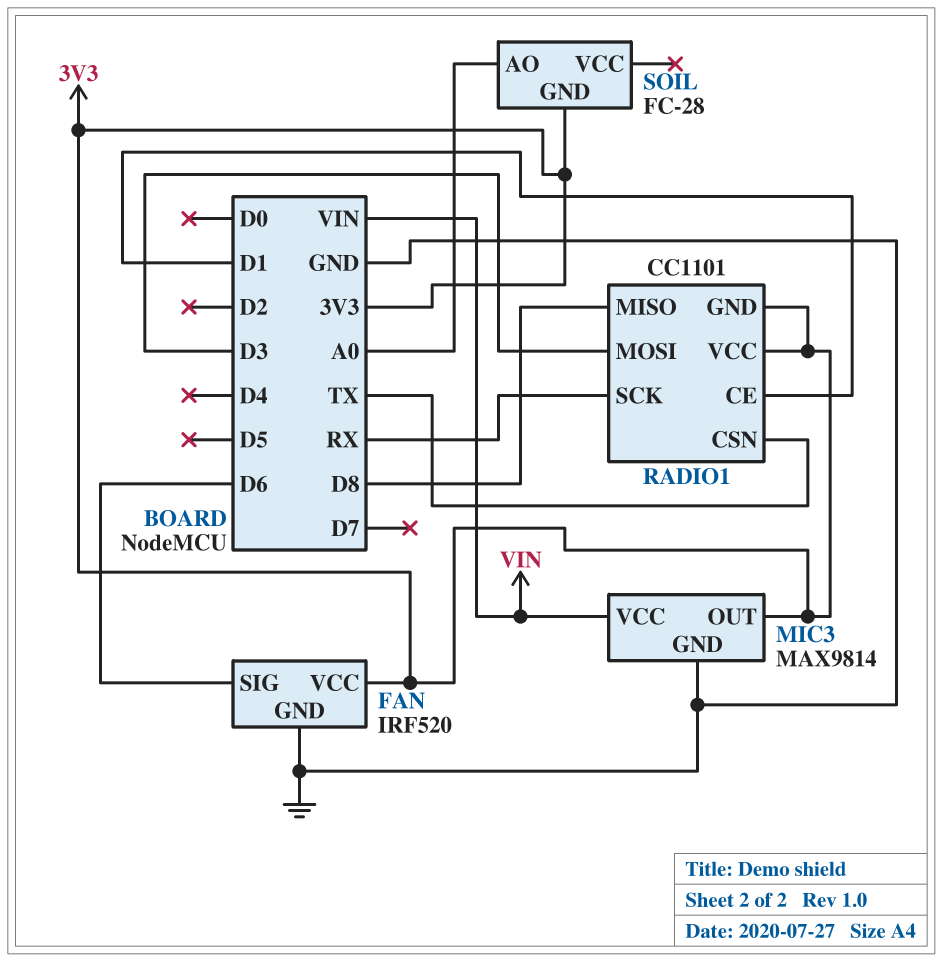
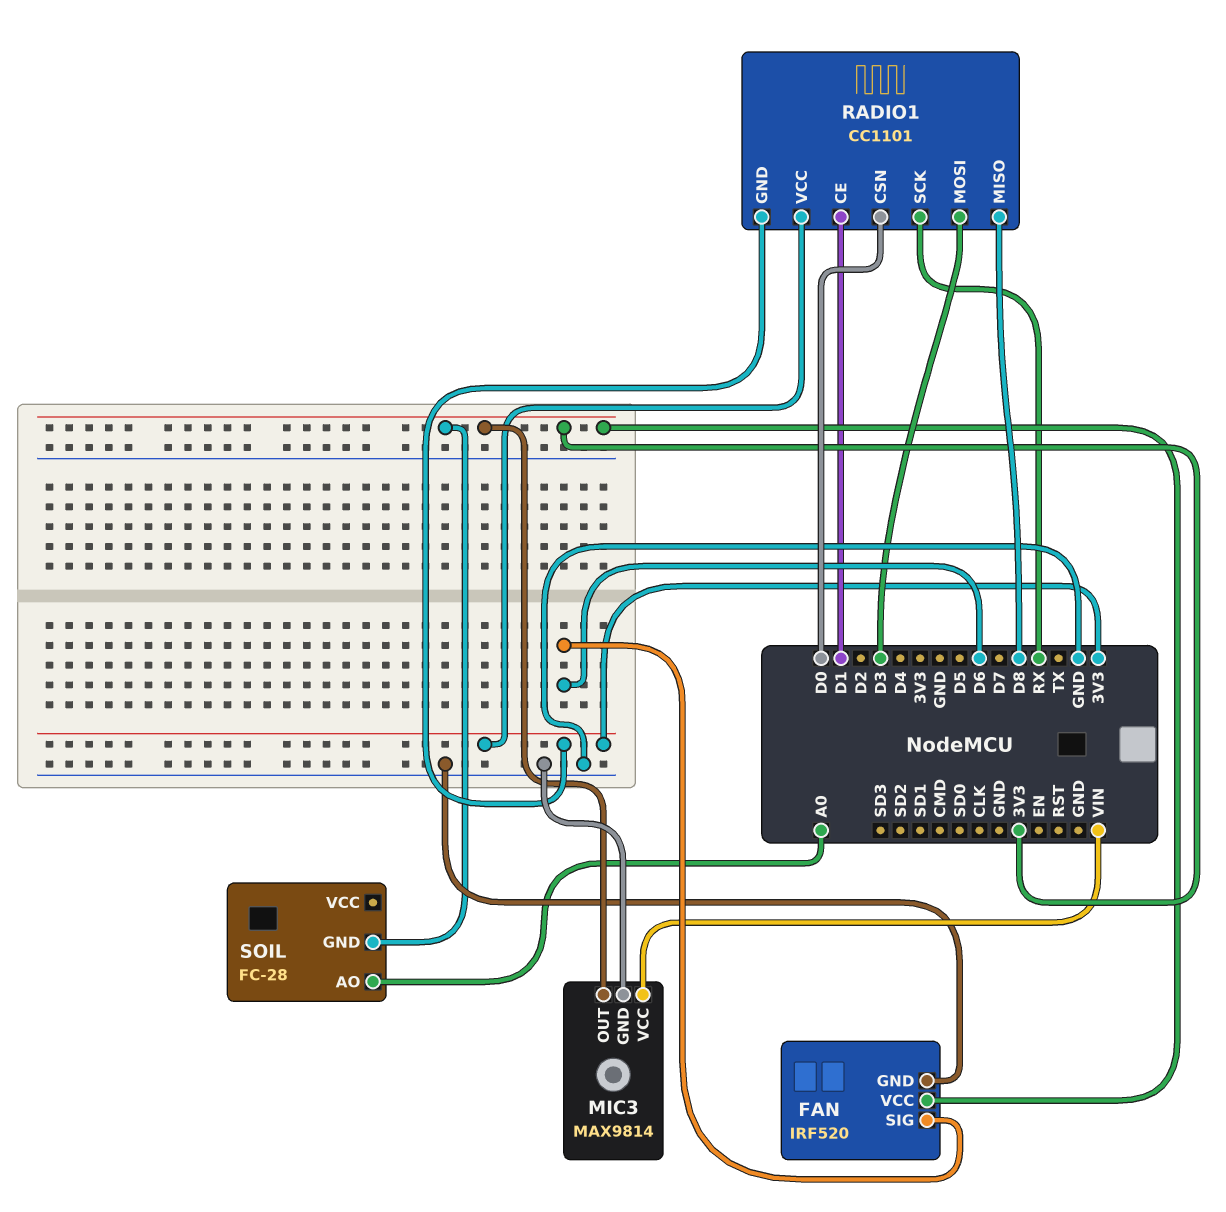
RADIO1 pin CSN: TX -> D0

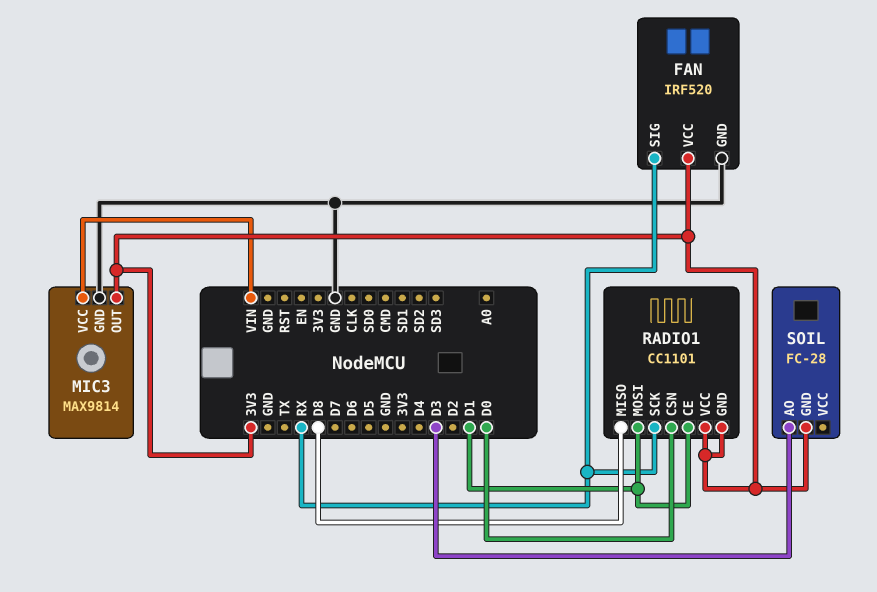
FAN pin SIG: D6 -> RX
RADIO1 pin MOSI: D3 -> D1
SOIL pin AO: A0 -> D3

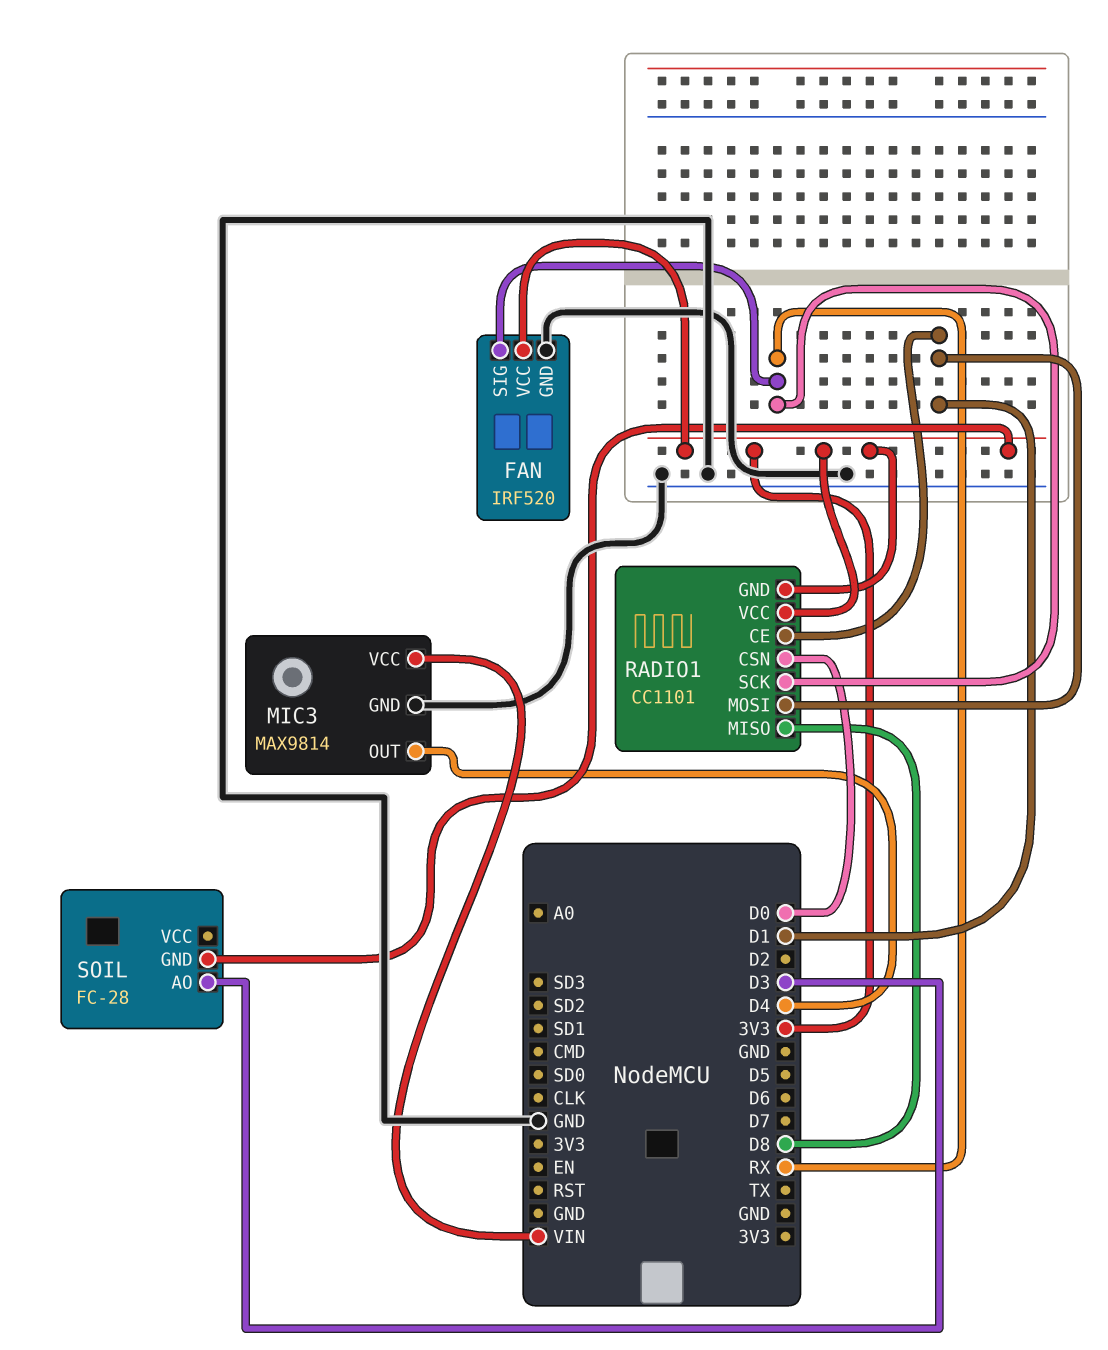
MIC3 pin OUT: 3V3 -> D4

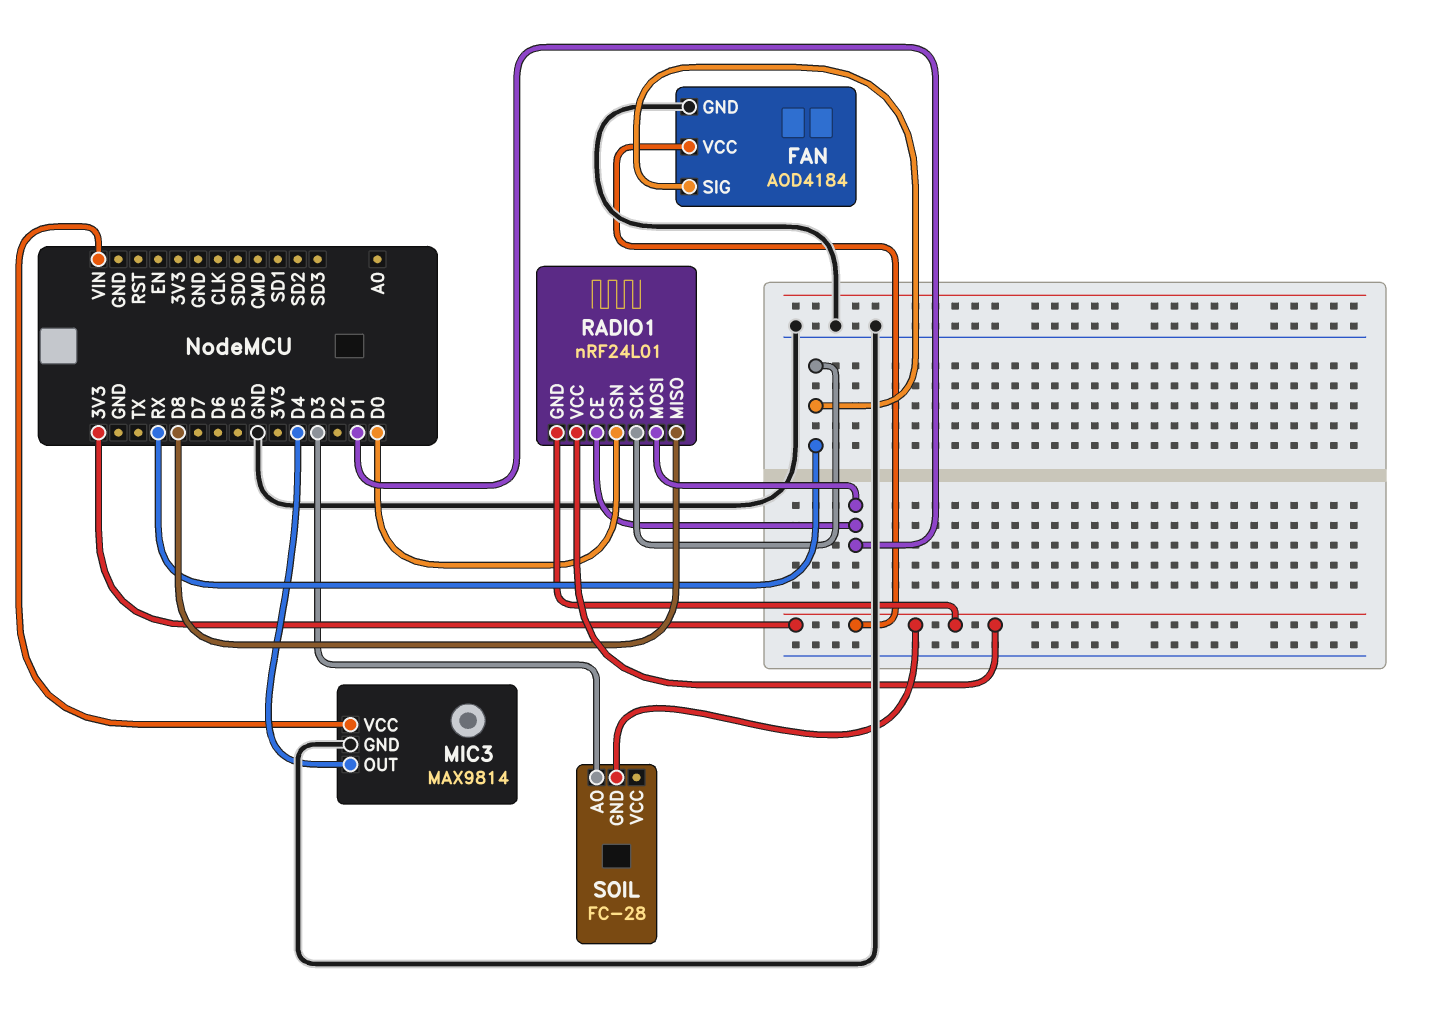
FAN: IRF520 -> AOD4184
RADIO1: CC1101 -> nRF24L01

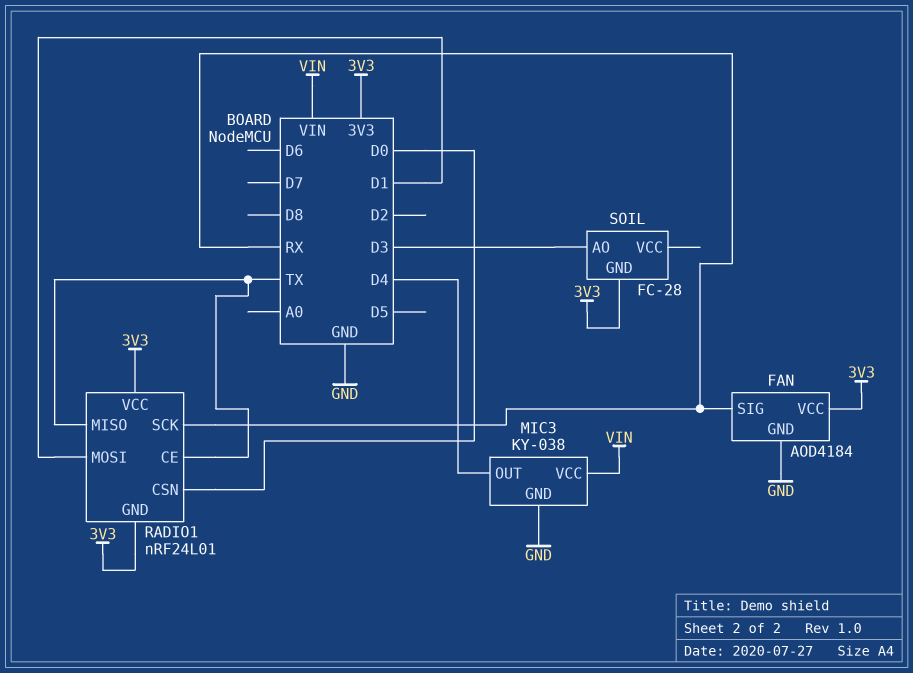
MIC3: MAX9814 -> KY-038
RADIO1 pin CE: D1 -> TX
RADIO1 pin MISO: D8 -> TX

